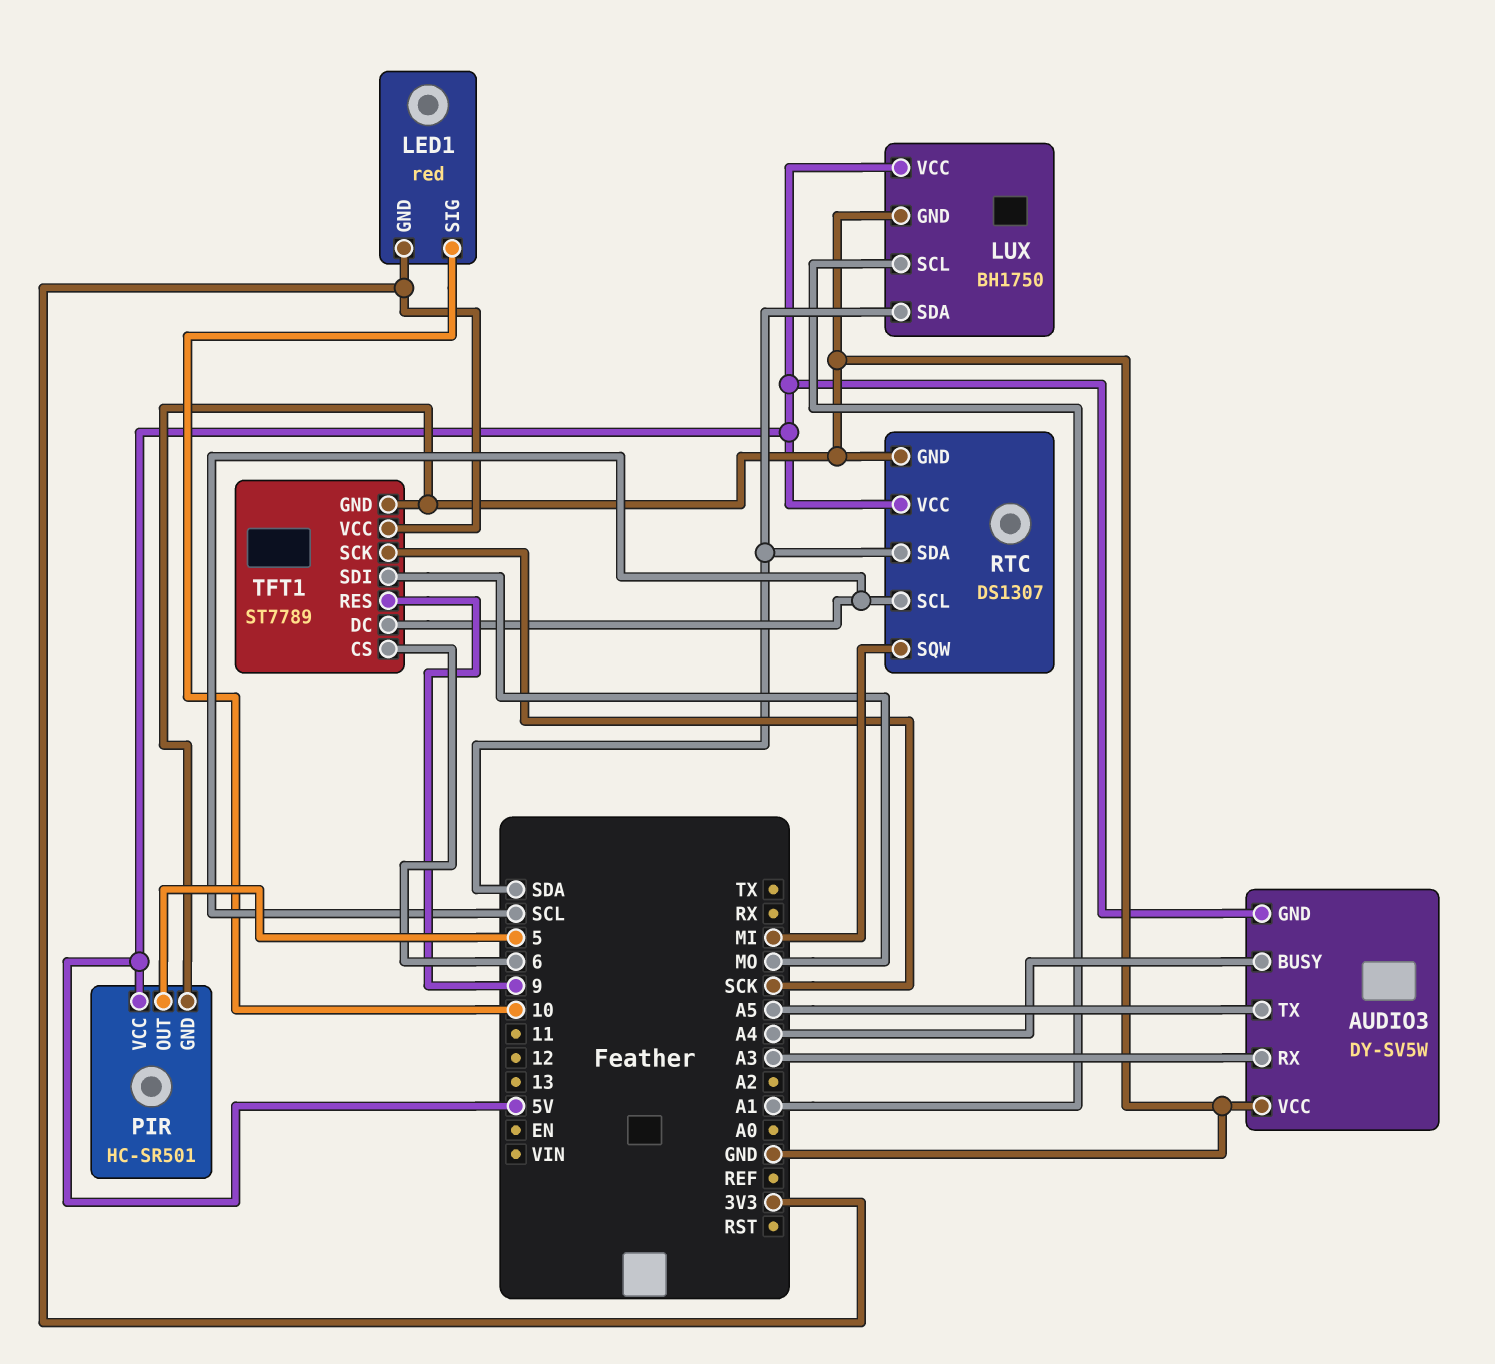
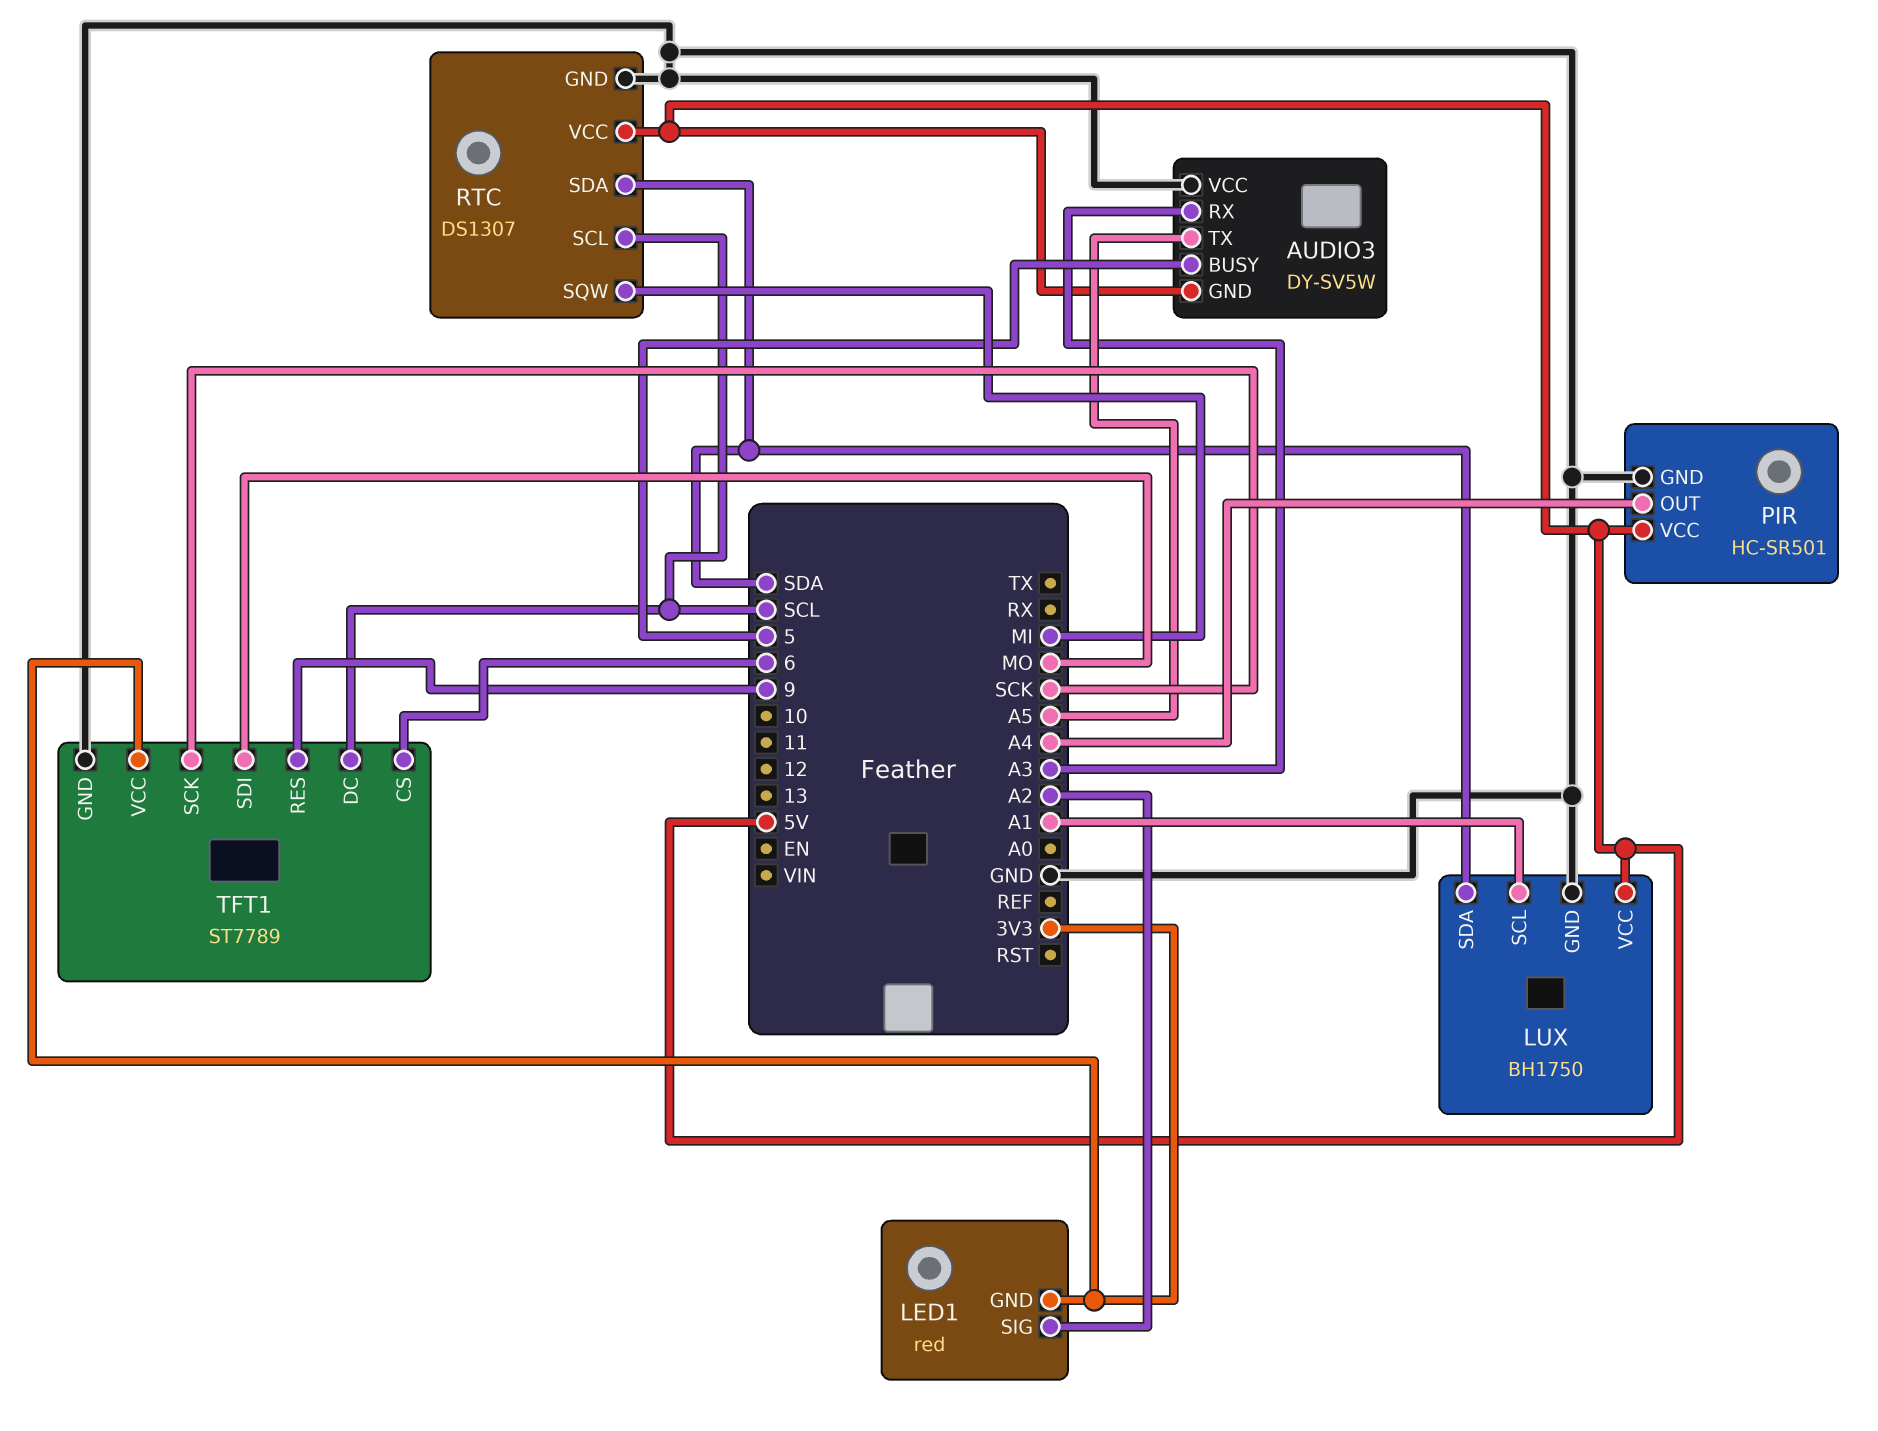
AUDIO3 pin BUSY: A4 -> 5
LED1 pin SIG: 10 -> A2
PIR pin OUT: 5 -> A4

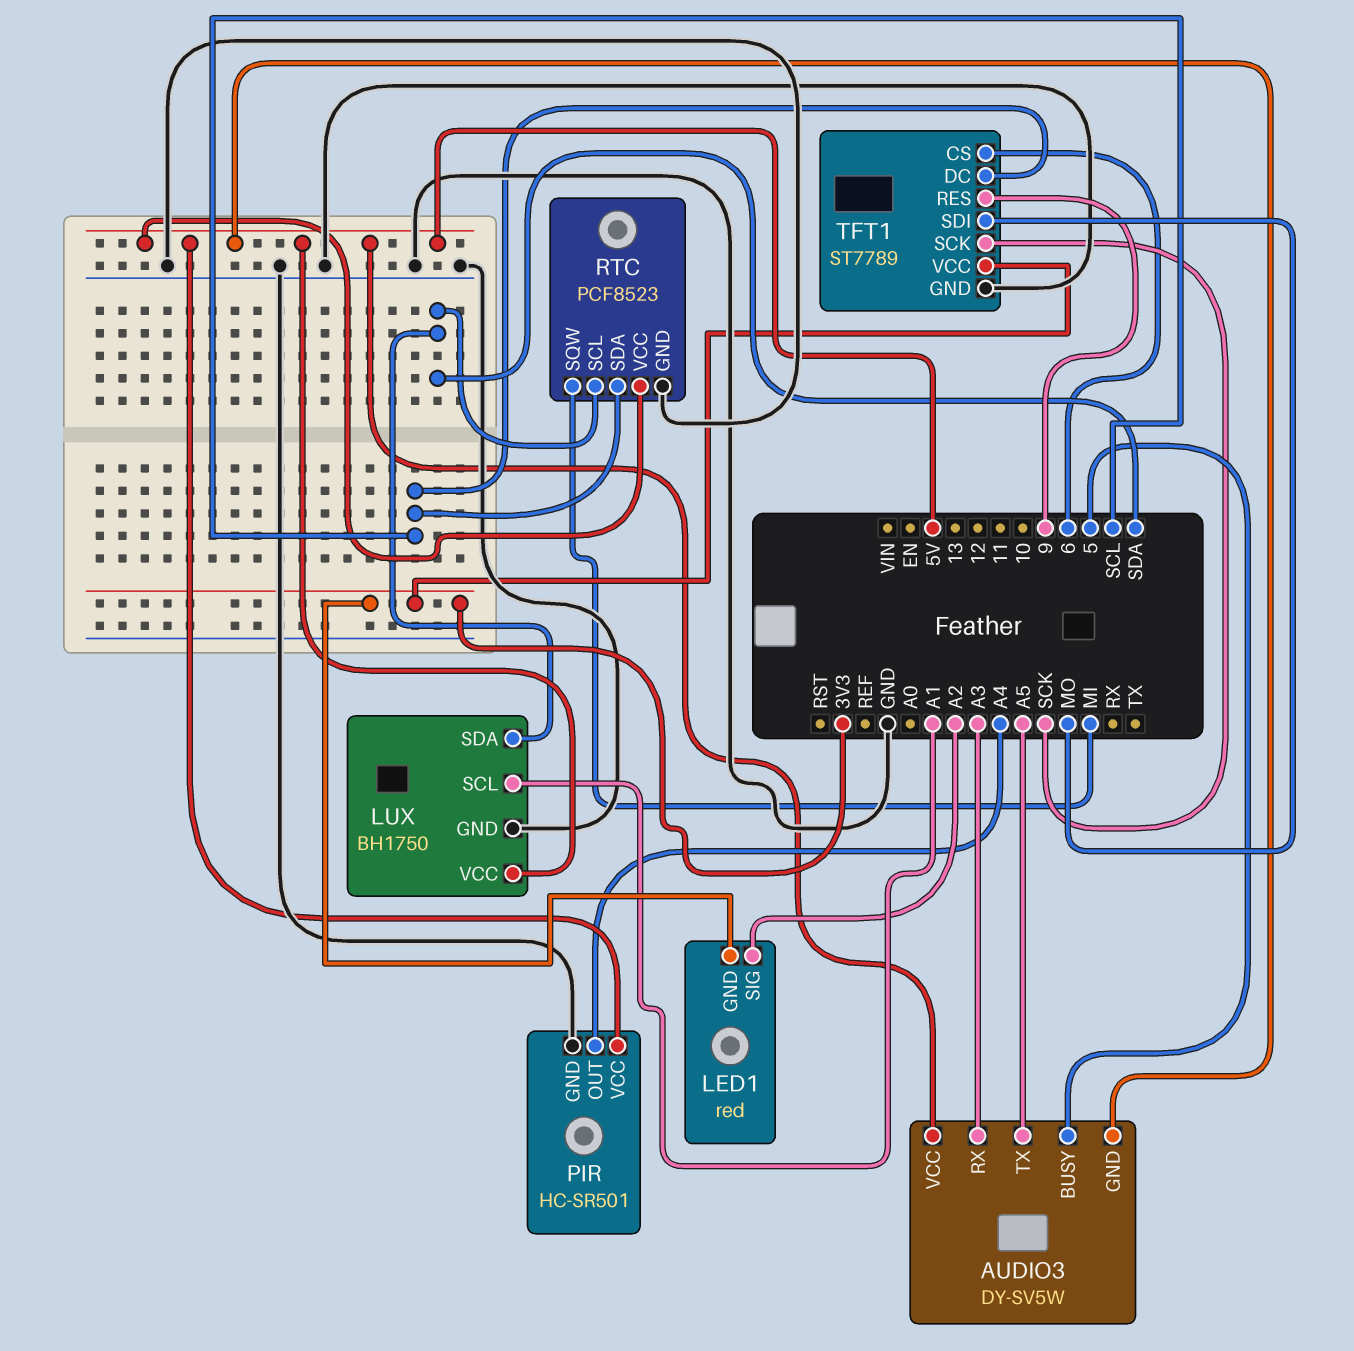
AUDIO3 pin VCC: GND -> 5V
RTC: DS1307 -> PCF8523
RTC pin SCL: SCL -> SDA
RTC pin SDA: SDA -> SCL

